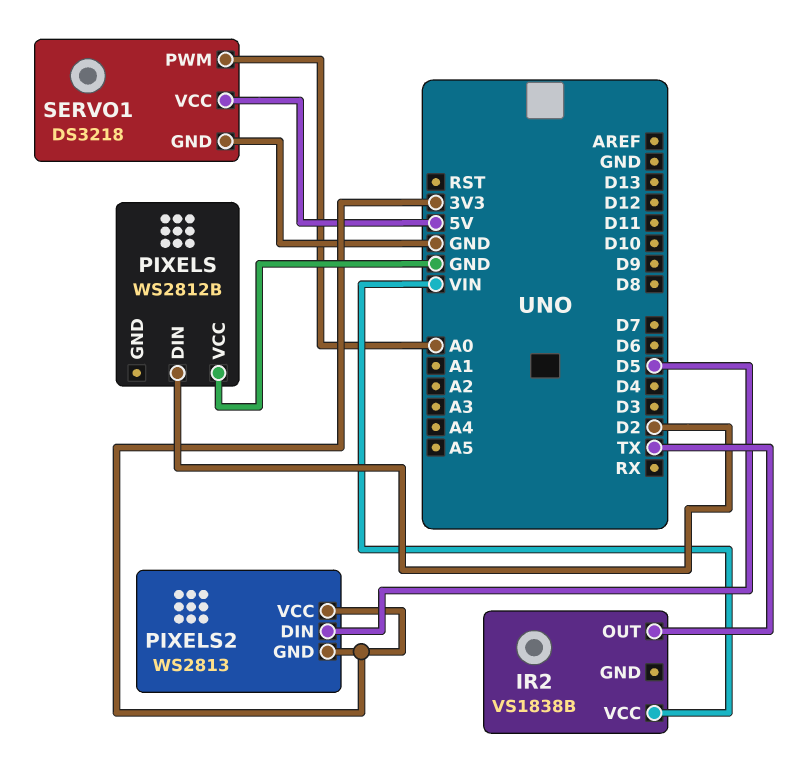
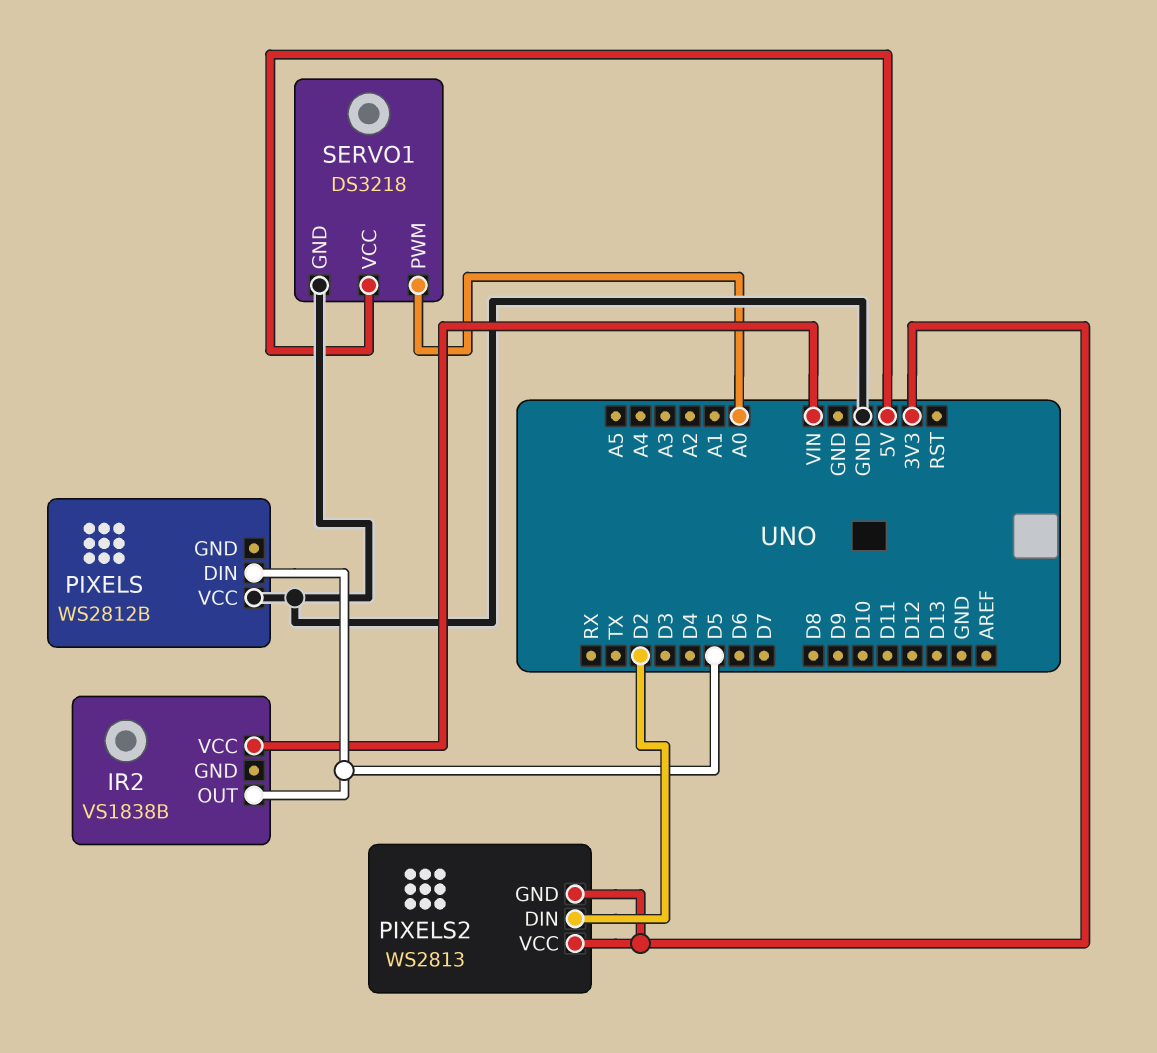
IR2 pin OUT: TX -> D5
PIXELS pin DIN: D2 -> D5
PIXELS2 pin DIN: D5 -> D2

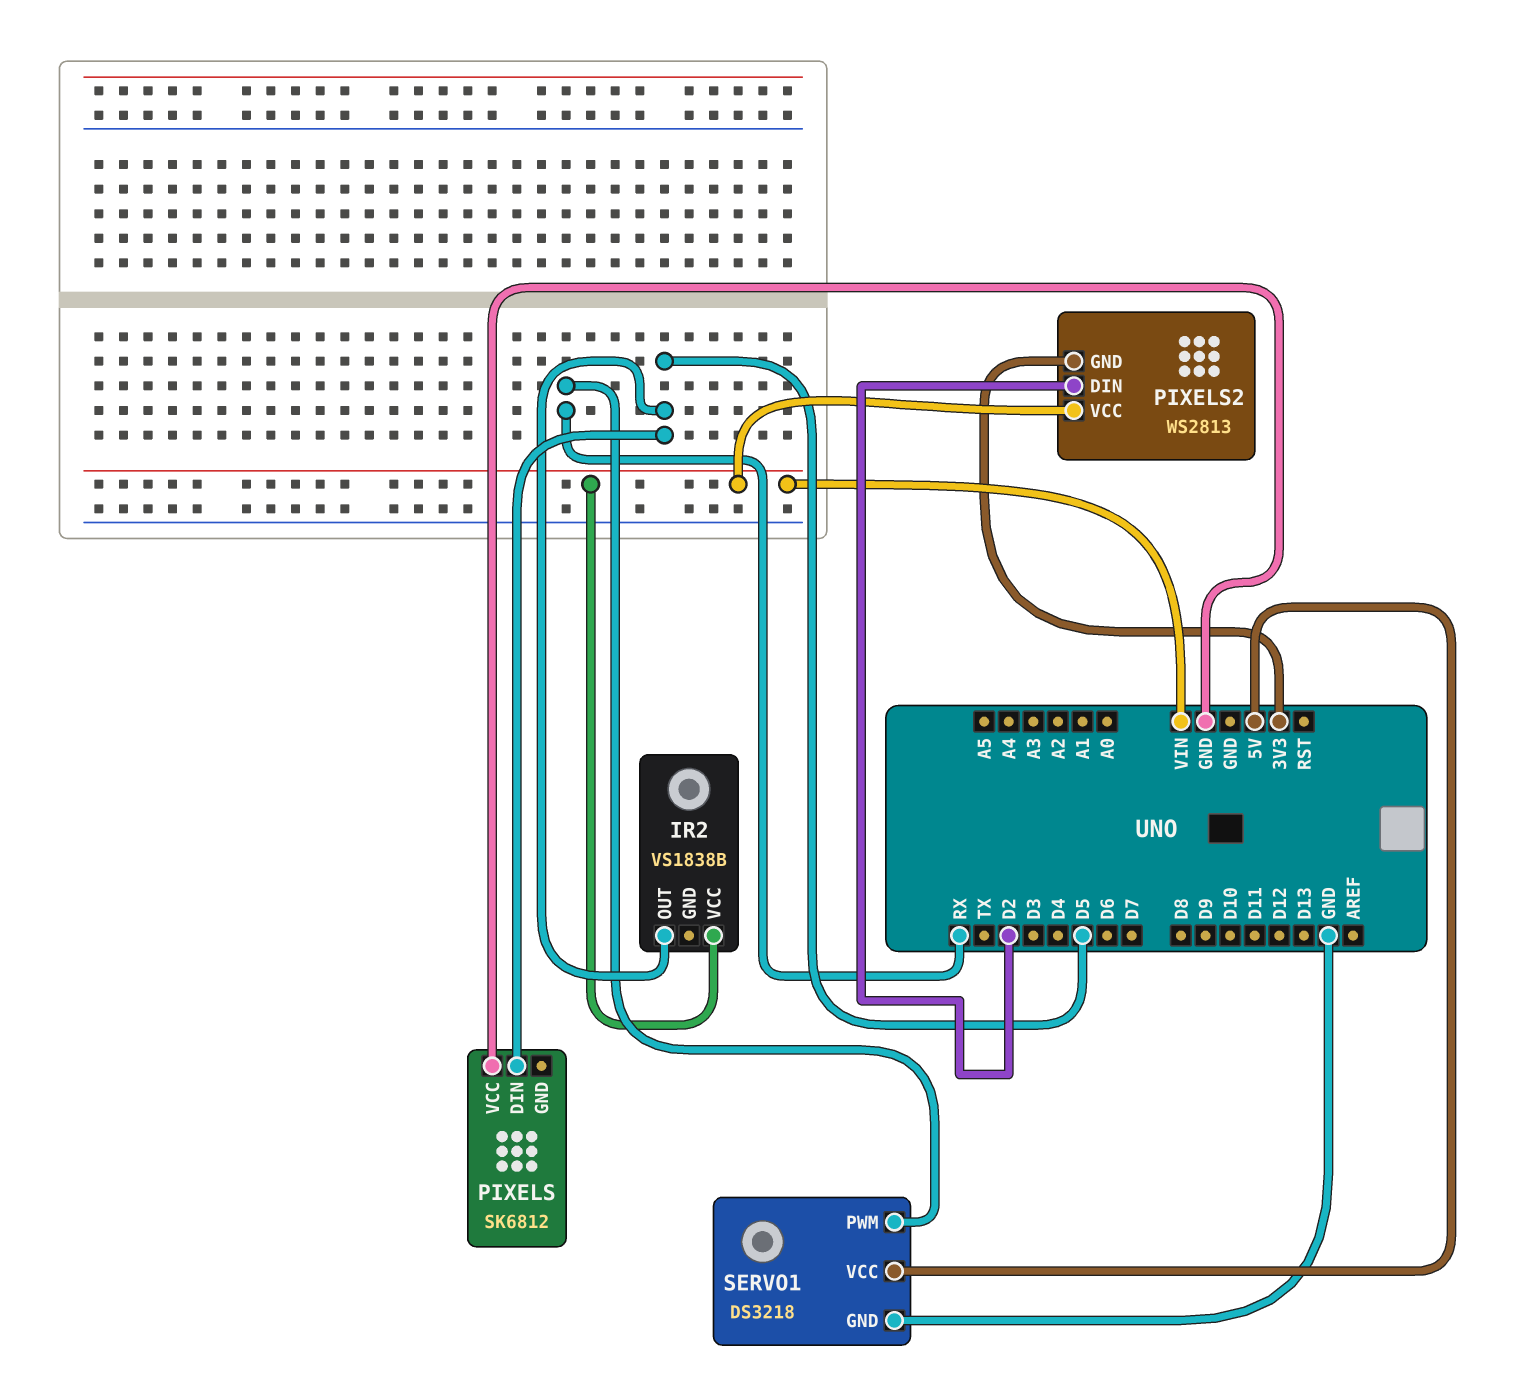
PIXELS: WS2812B -> SK6812
PIXELS2 pin VCC: 3V3 -> VIN
SERVO1 pin PWM: A0 -> RX

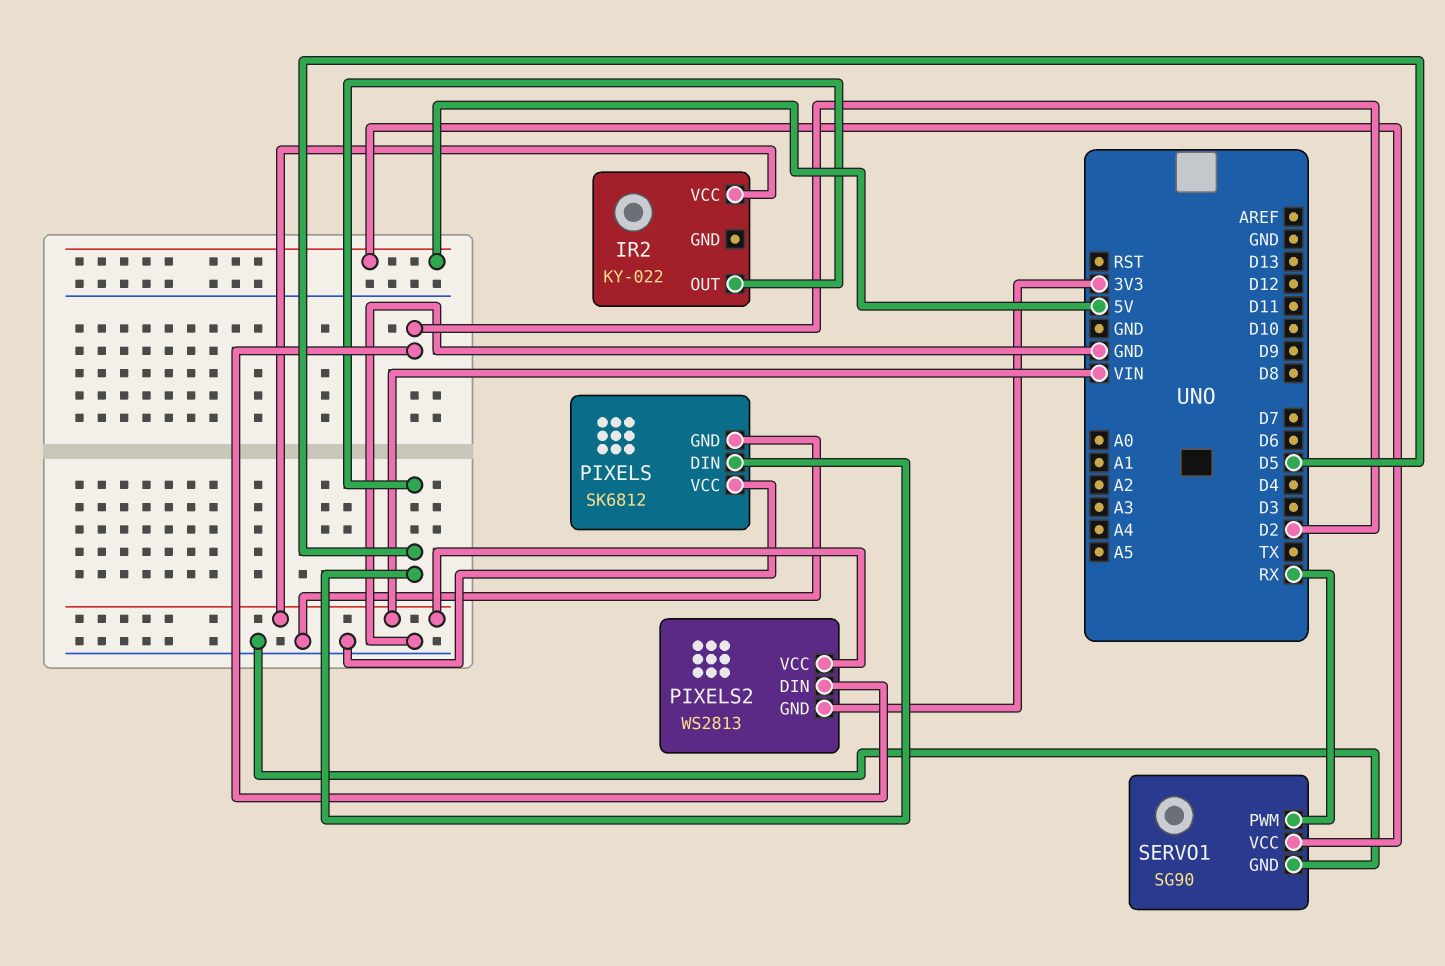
IR2: VS1838B -> KY-022
PIXELS pin GND: none -> GND
SERVO1: DS3218 -> SG90

